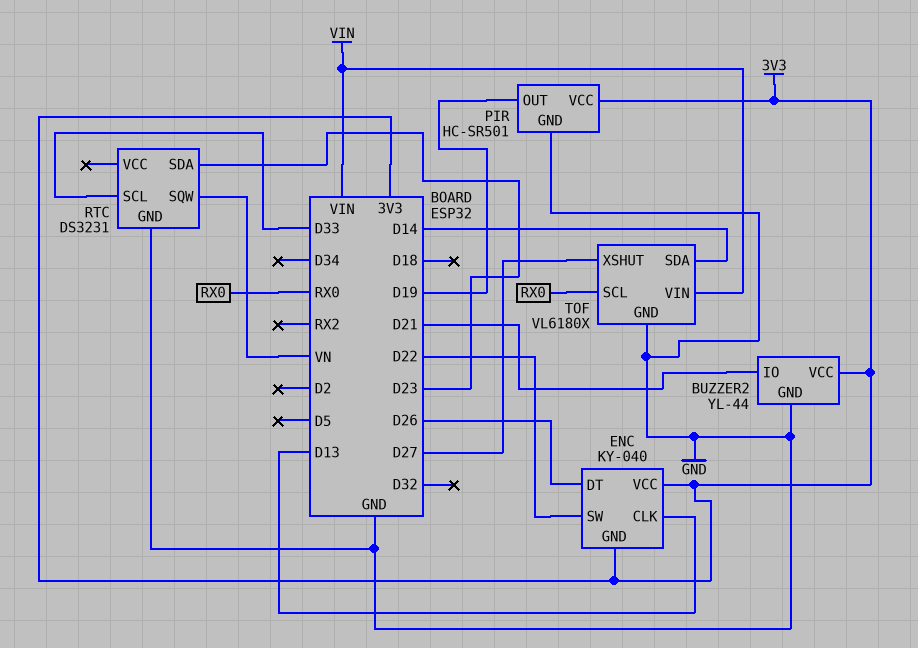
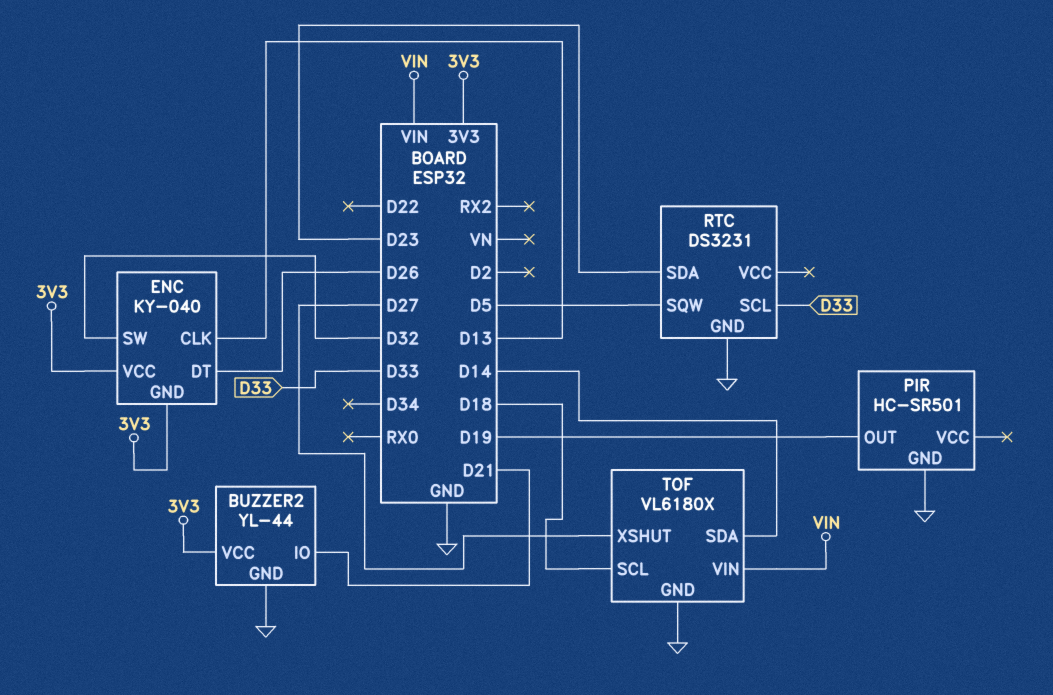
ENC pin SW: D22 -> D32
PIR pin VCC: 3V3 -> none
RTC pin SQW: VN -> D5
TOF pin SCL: RX0 -> D18

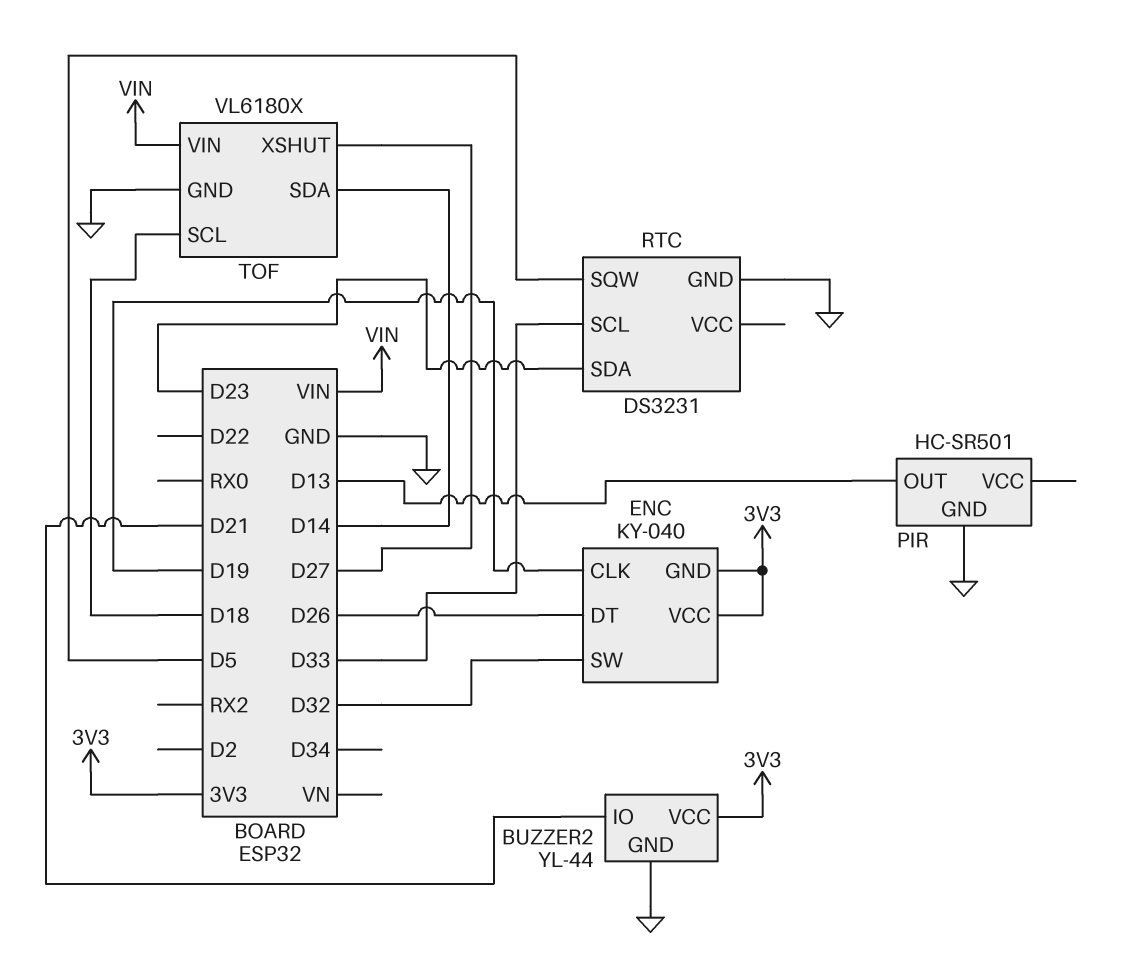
ENC pin CLK: D13 -> D19
PIR pin OUT: D19 -> D13

